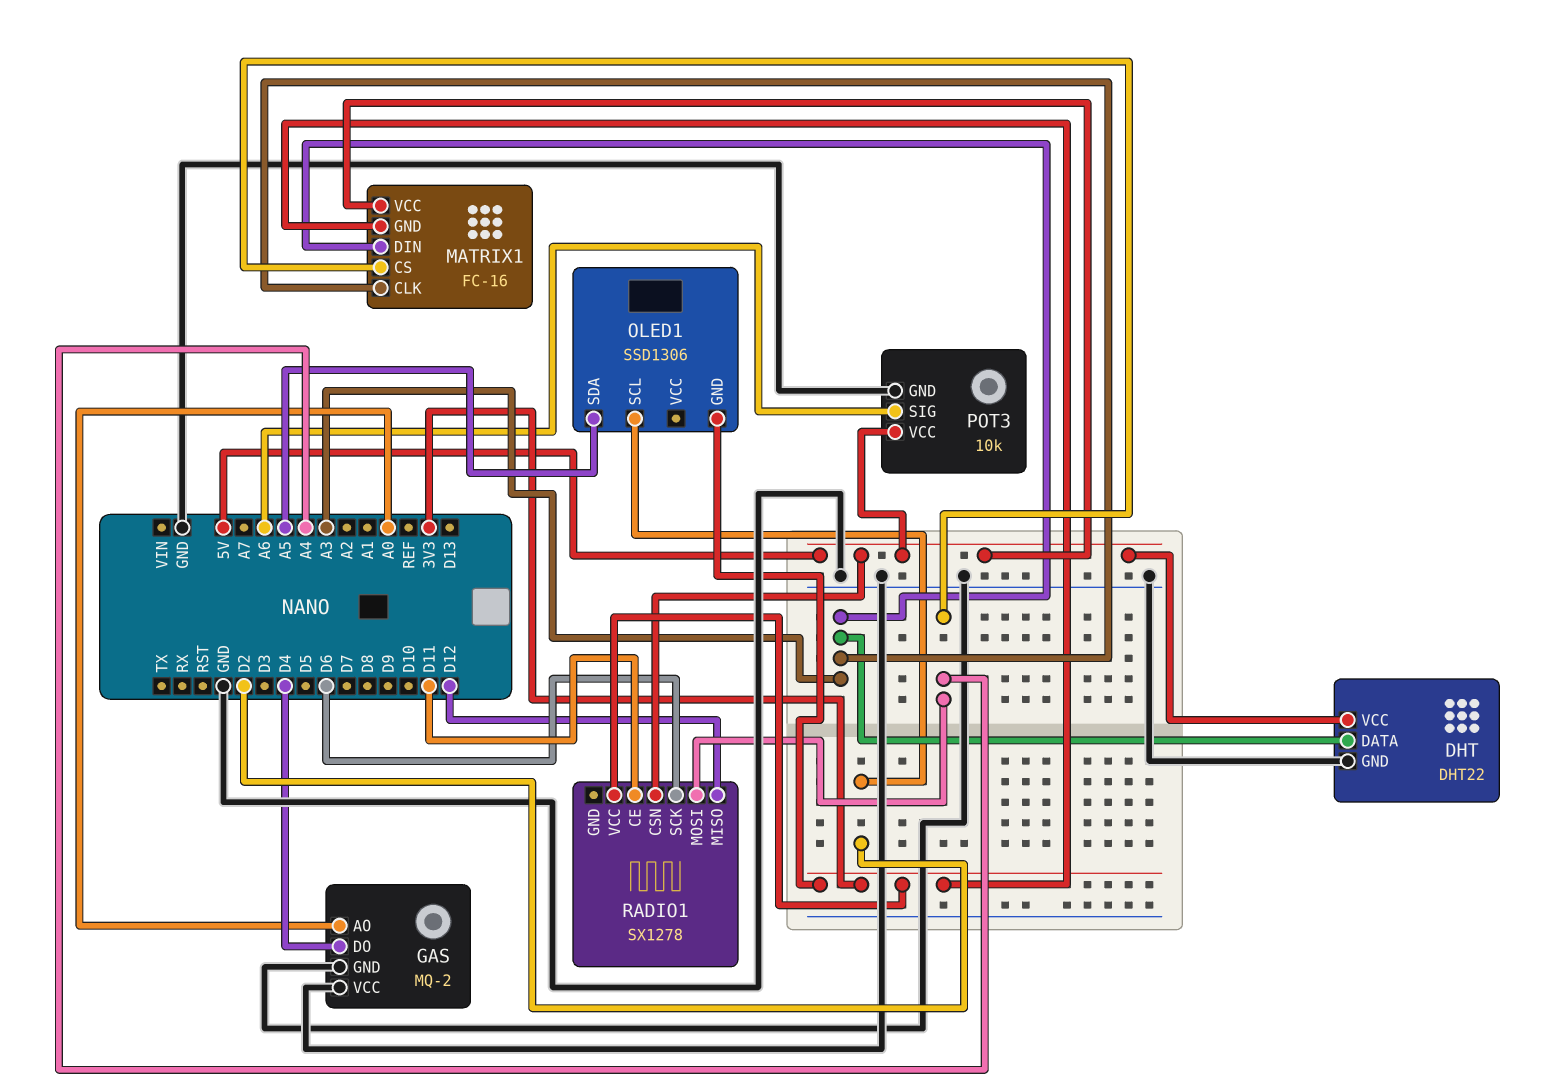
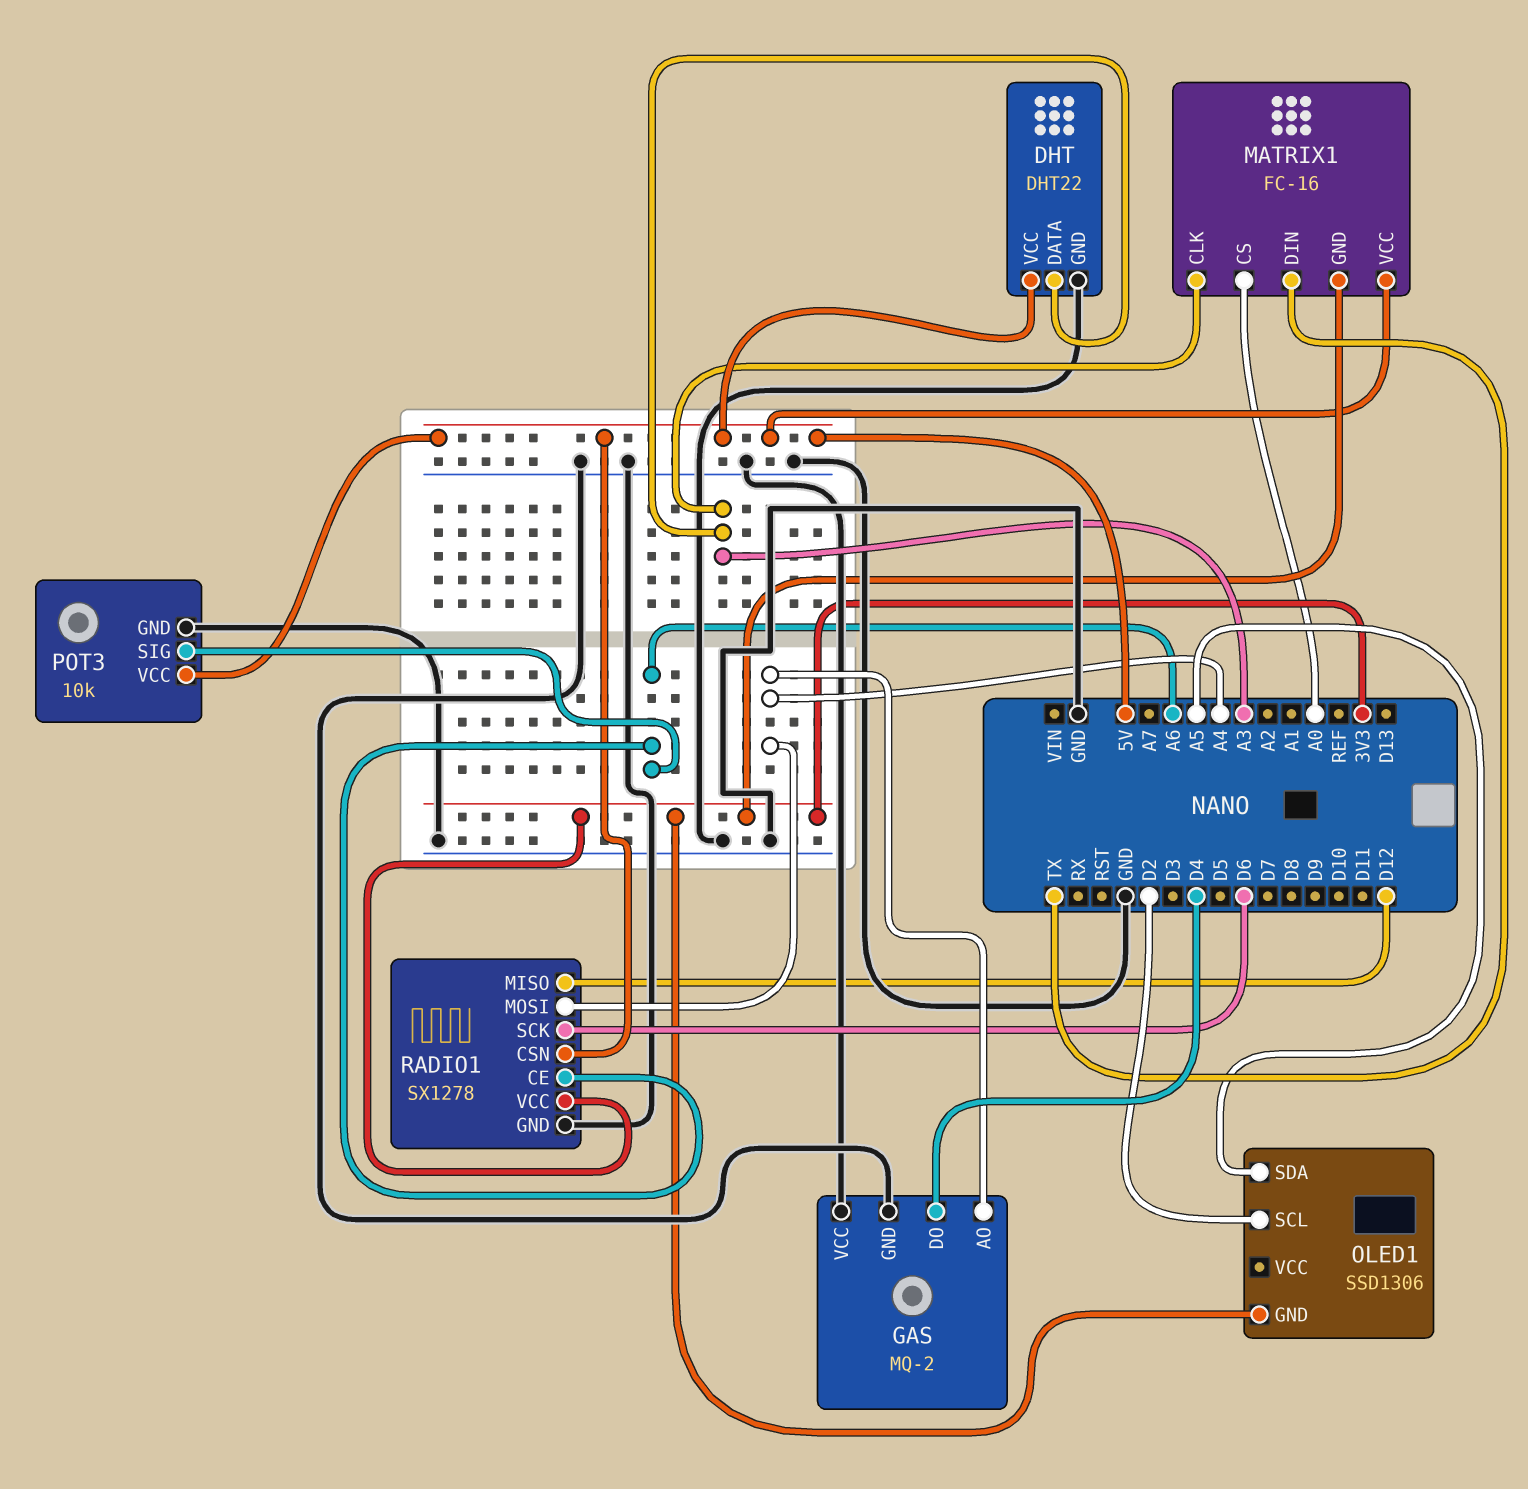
GAS pin AO: A0 -> A4
MATRIX1 pin CS: A4 -> A0
MATRIX1 pin DIN: A3 -> TX
RADIO1 pin CE: D11 -> A6
RADIO1 pin GND: none -> GND

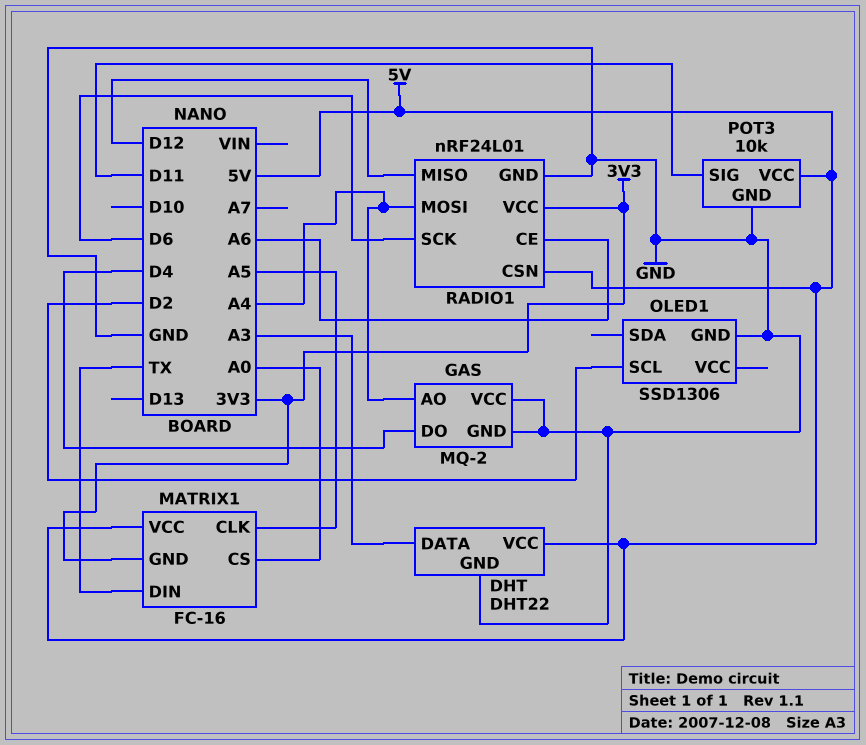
MATRIX1 pin CLK: A3 -> A5
OLED1 pin GND: 3V3 -> GND
OLED1 pin SDA: A5 -> none
POT3 pin SIG: A6 -> D11
RADIO1: SX1278 -> nRF24L01

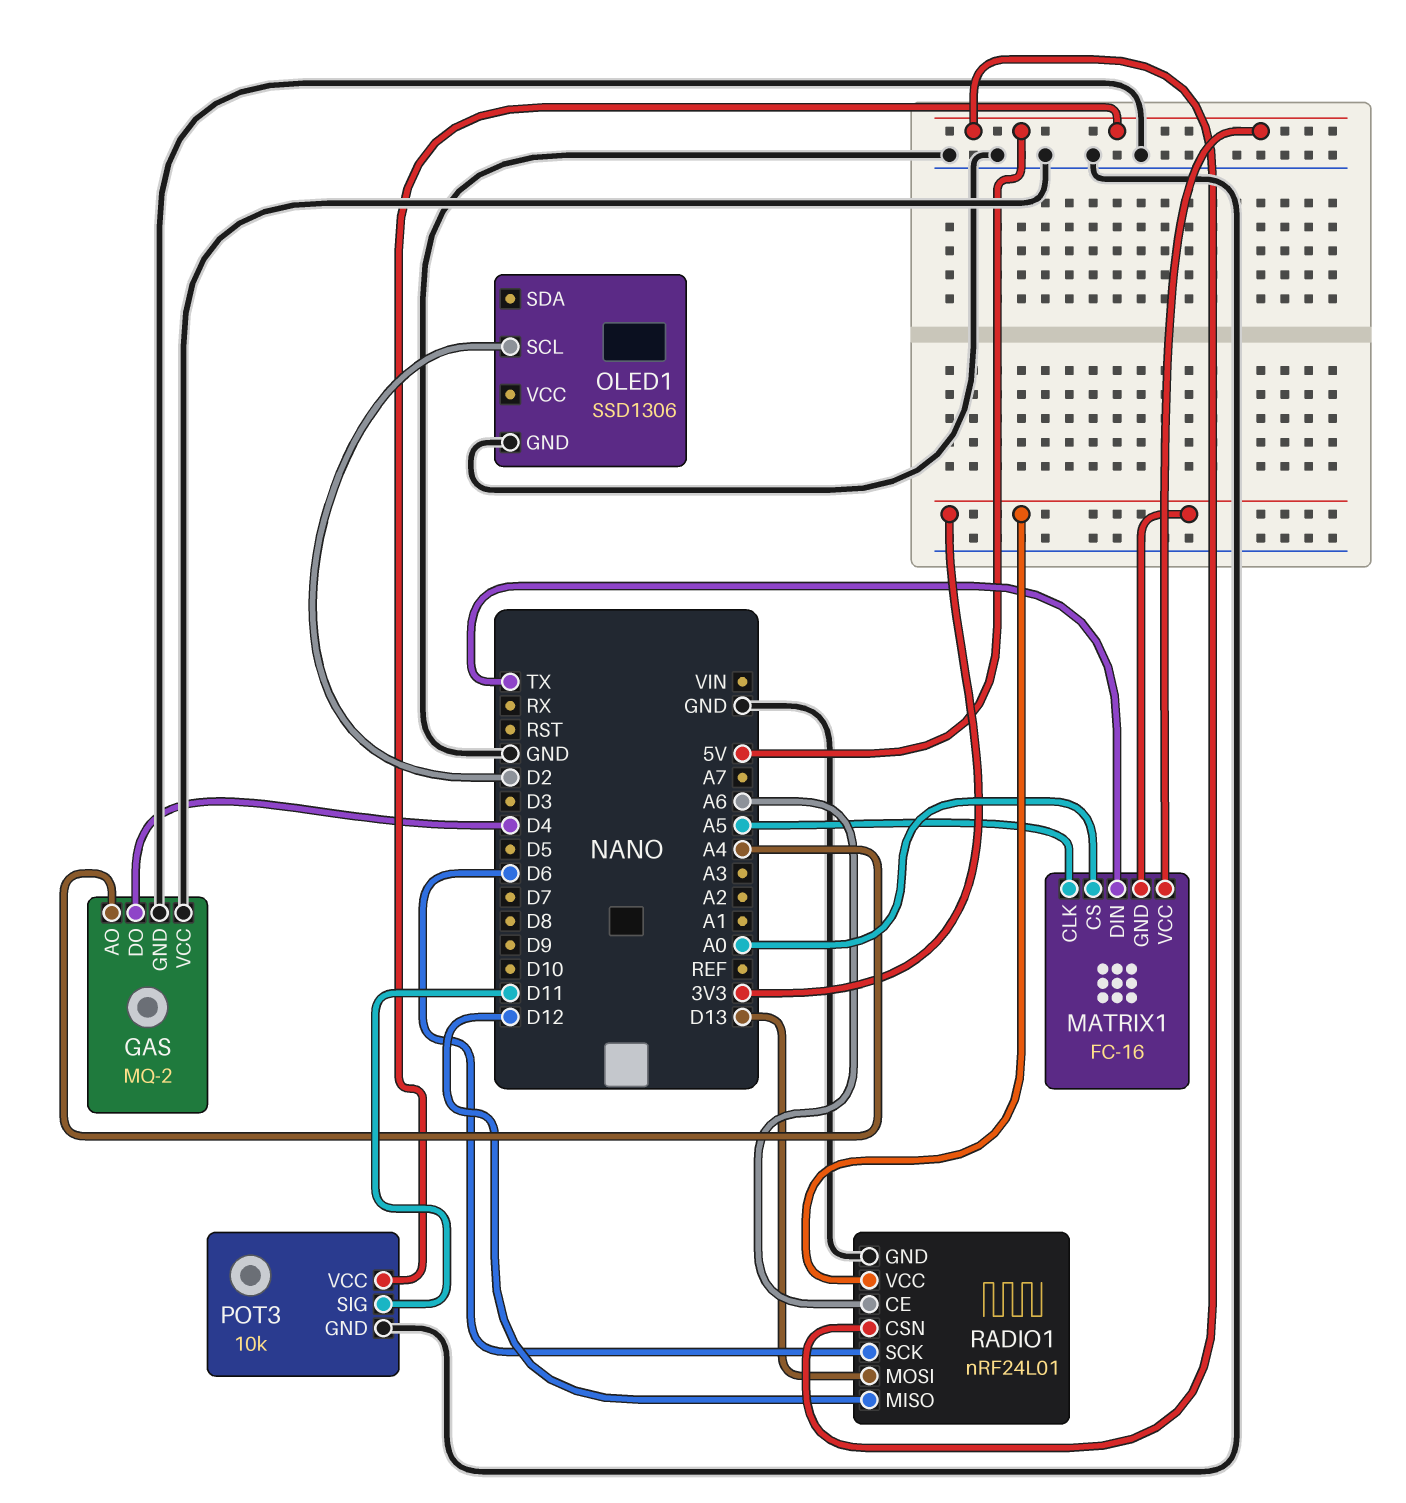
DHT: DHT22 -> none
DHT pin DATA: A3 -> none
DHT pin GND: GND -> none
DHT pin VCC: 5V -> none
RADIO1 pin MOSI: A4 -> D13

